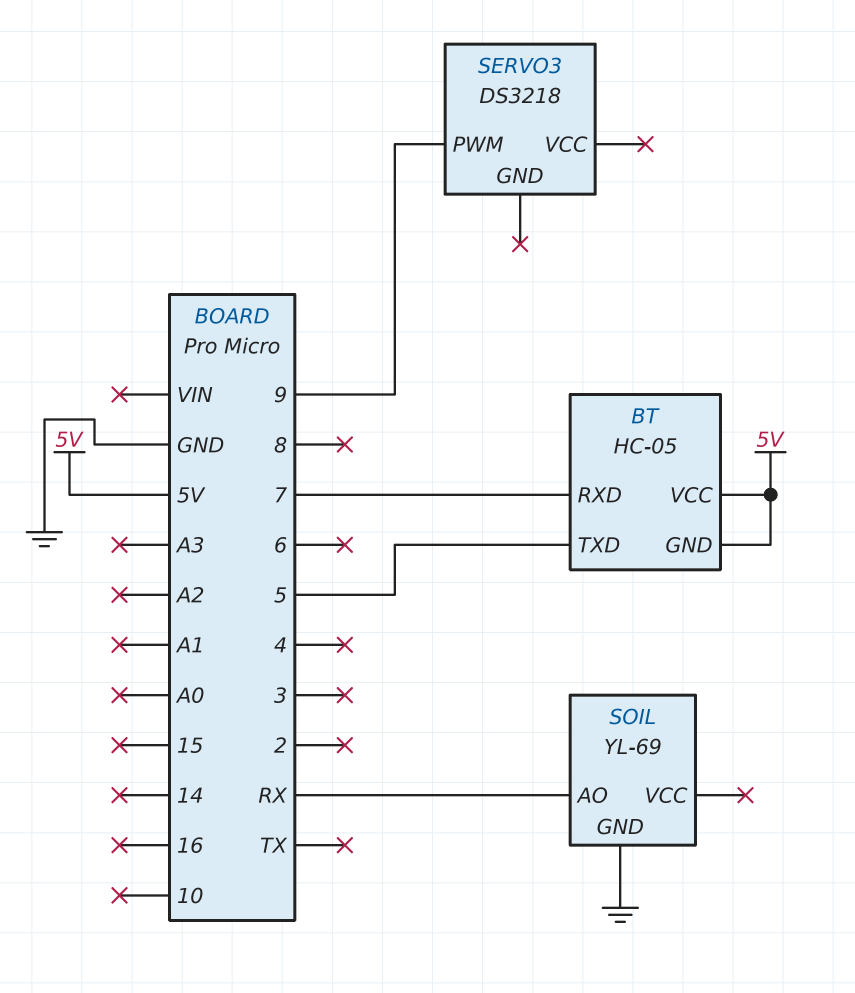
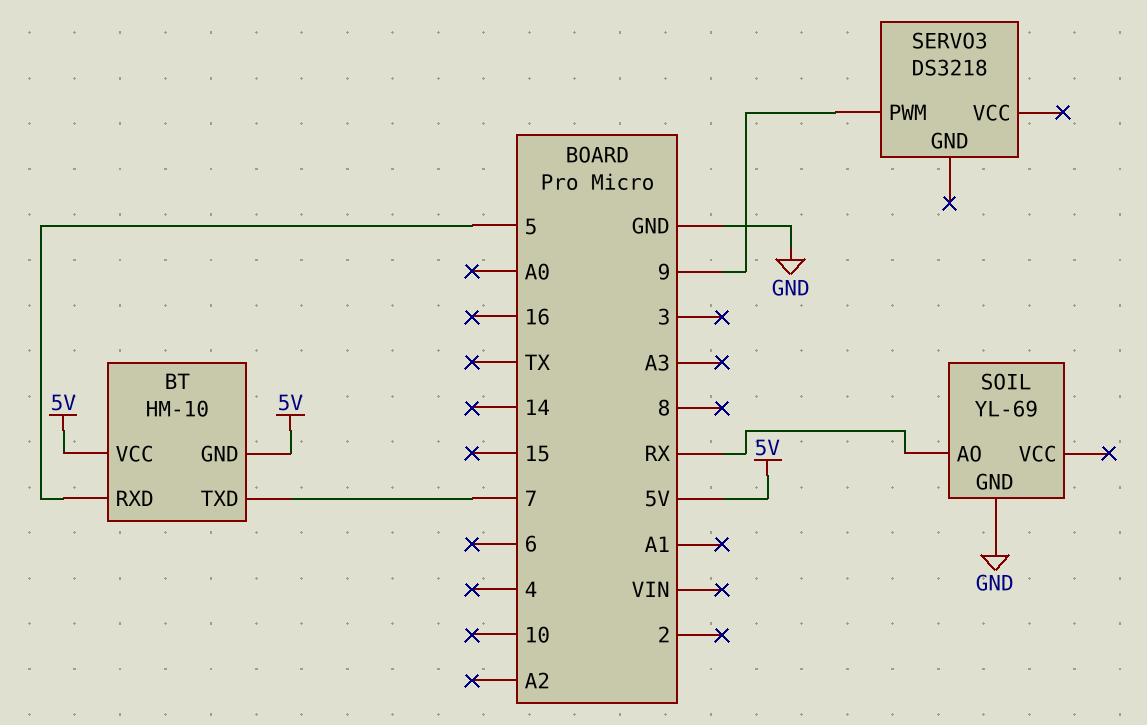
BT: HC-05 -> HM-10
BT pin RXD: 7 -> 5
BT pin TXD: 5 -> 7

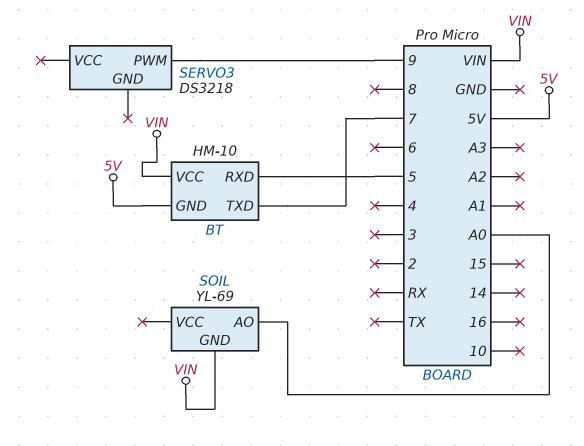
BT pin VCC: 5V -> VIN
SOIL pin AO: RX -> A0
SOIL pin GND: GND -> VIN

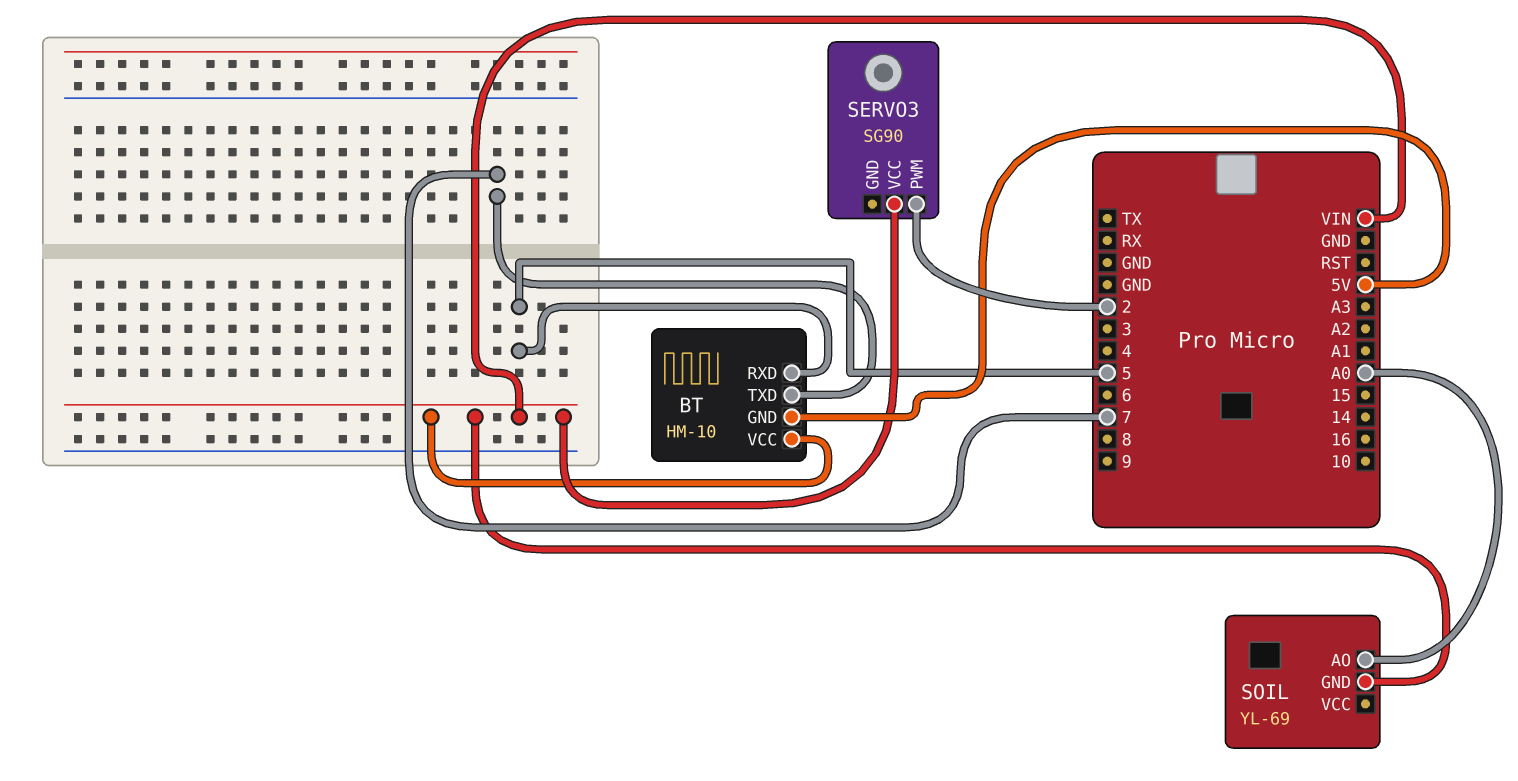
SERVO3: DS3218 -> SG90
SERVO3 pin PWM: 9 -> 2
SERVO3 pin VCC: none -> VIN

